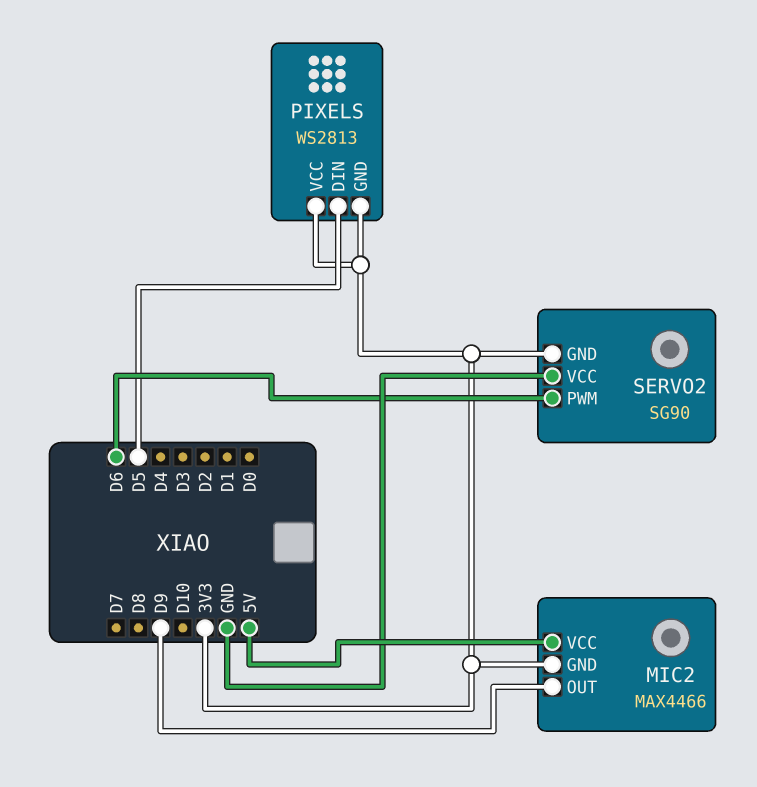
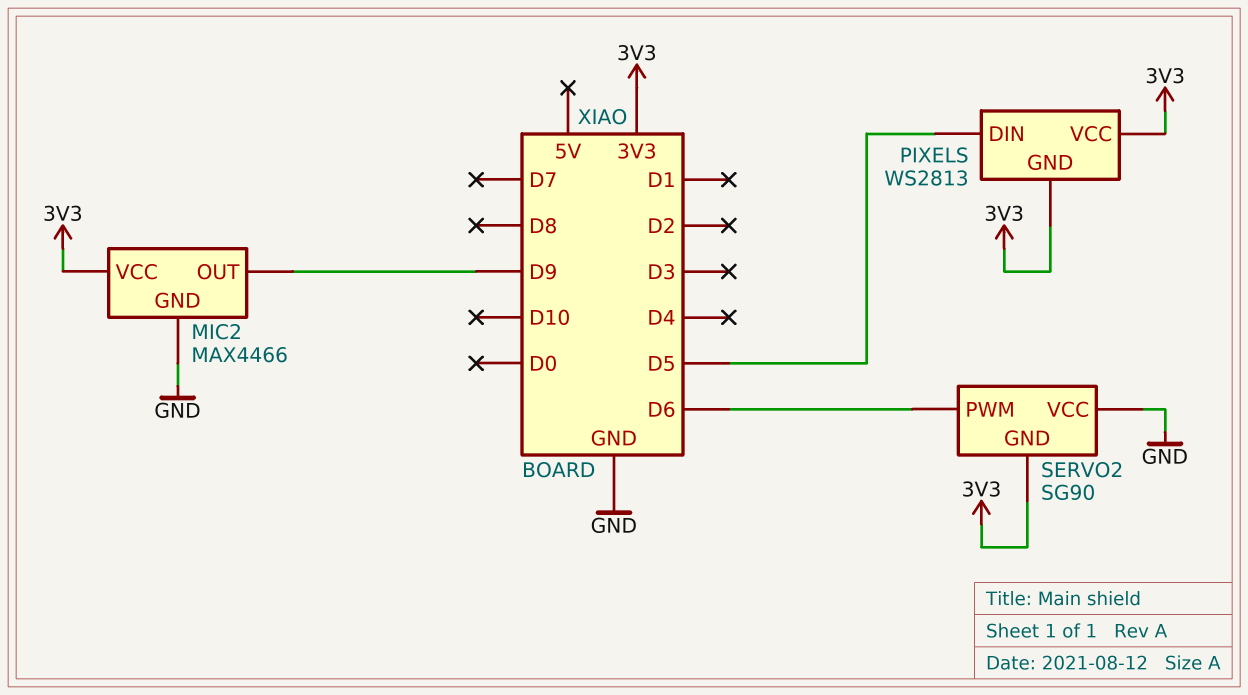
MIC2 pin GND: 3V3 -> GND
MIC2 pin VCC: 5V -> 3V3

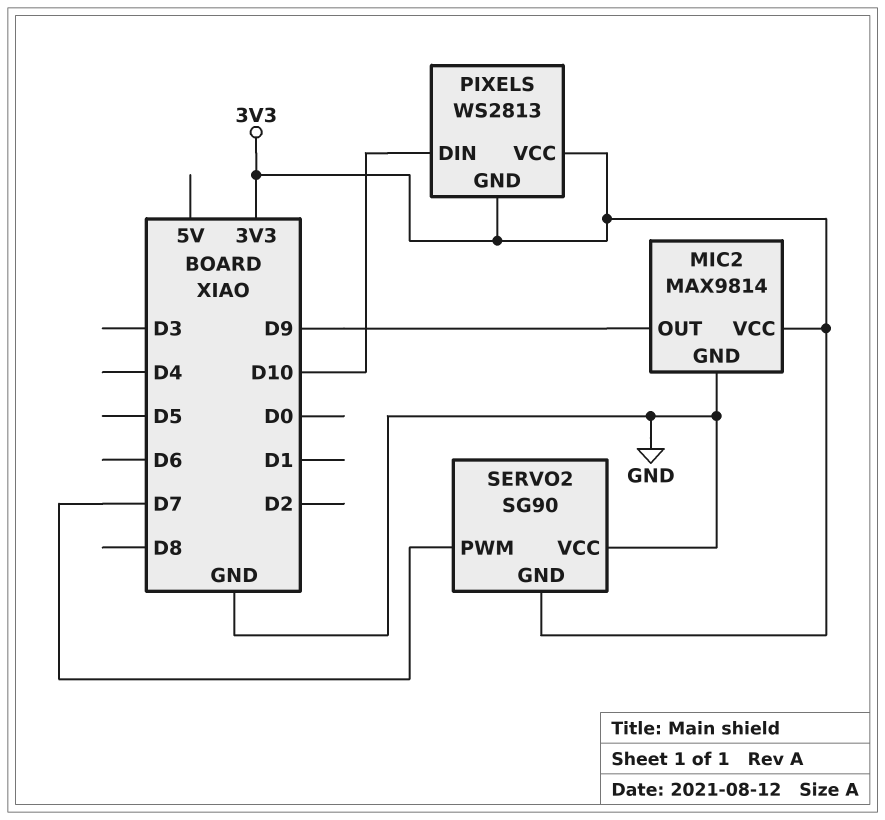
MIC2: MAX4466 -> MAX9814
PIXELS pin DIN: D5 -> D10
SERVO2 pin PWM: D6 -> D7

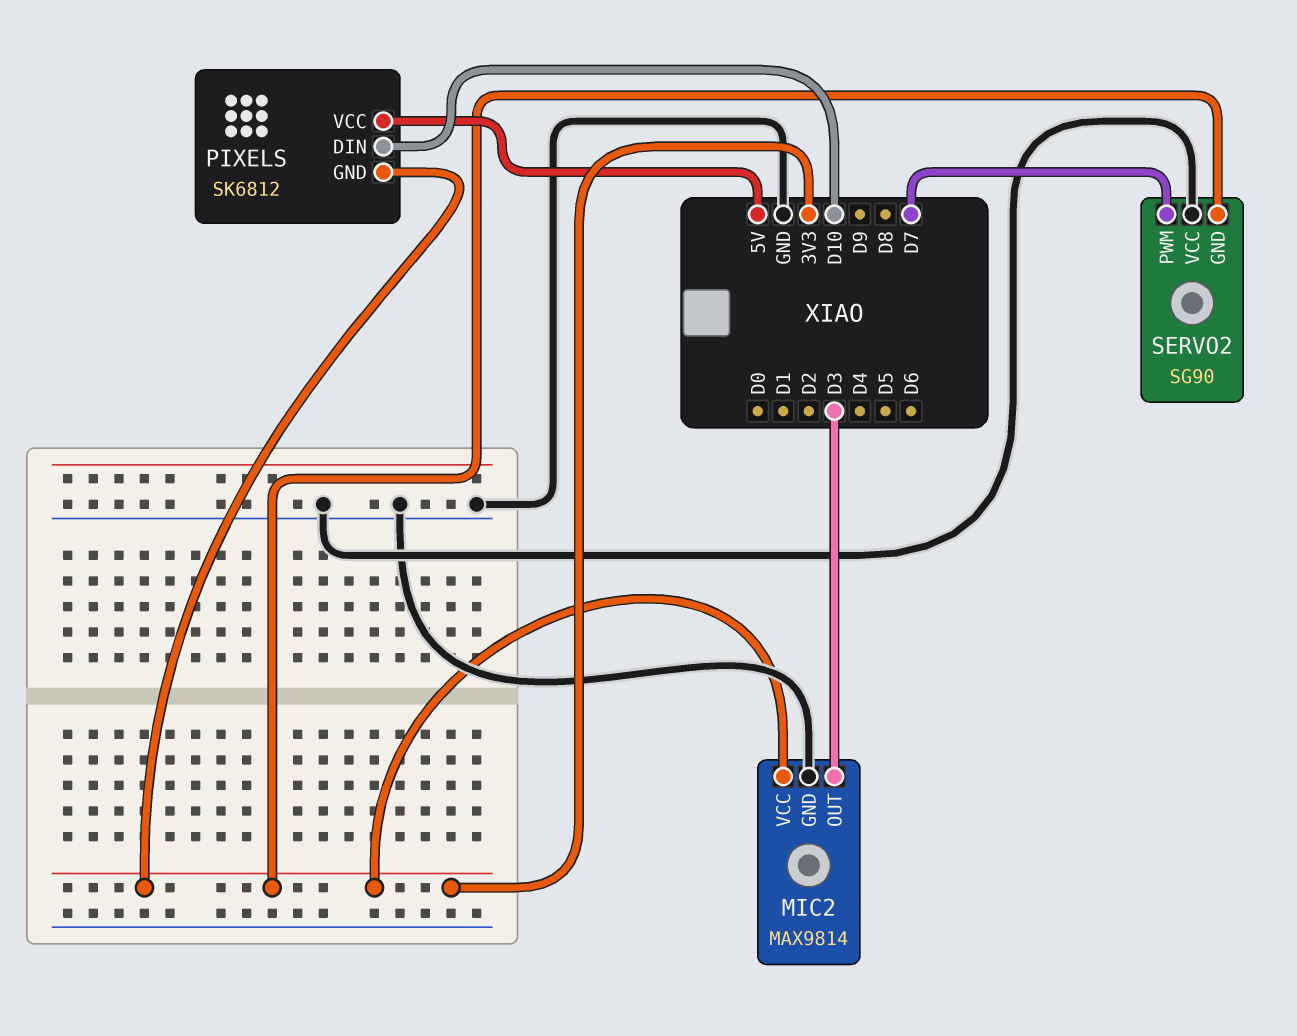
MIC2 pin OUT: D9 -> D3
PIXELS: WS2813 -> SK6812
PIXELS pin VCC: 3V3 -> 5V

